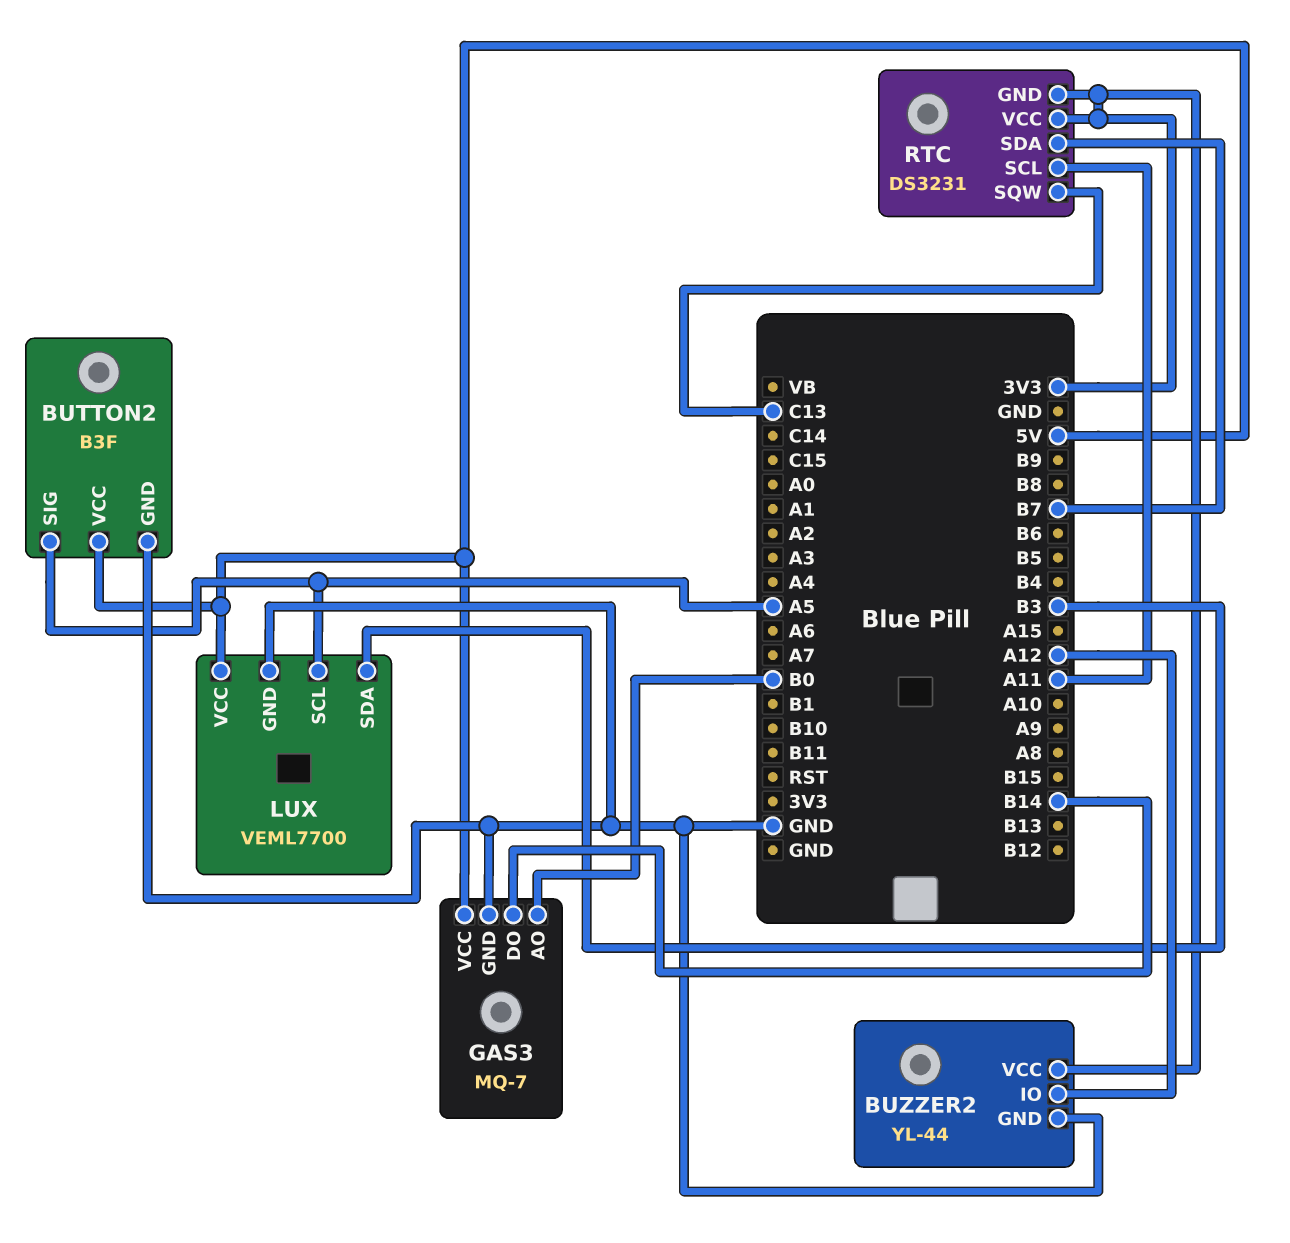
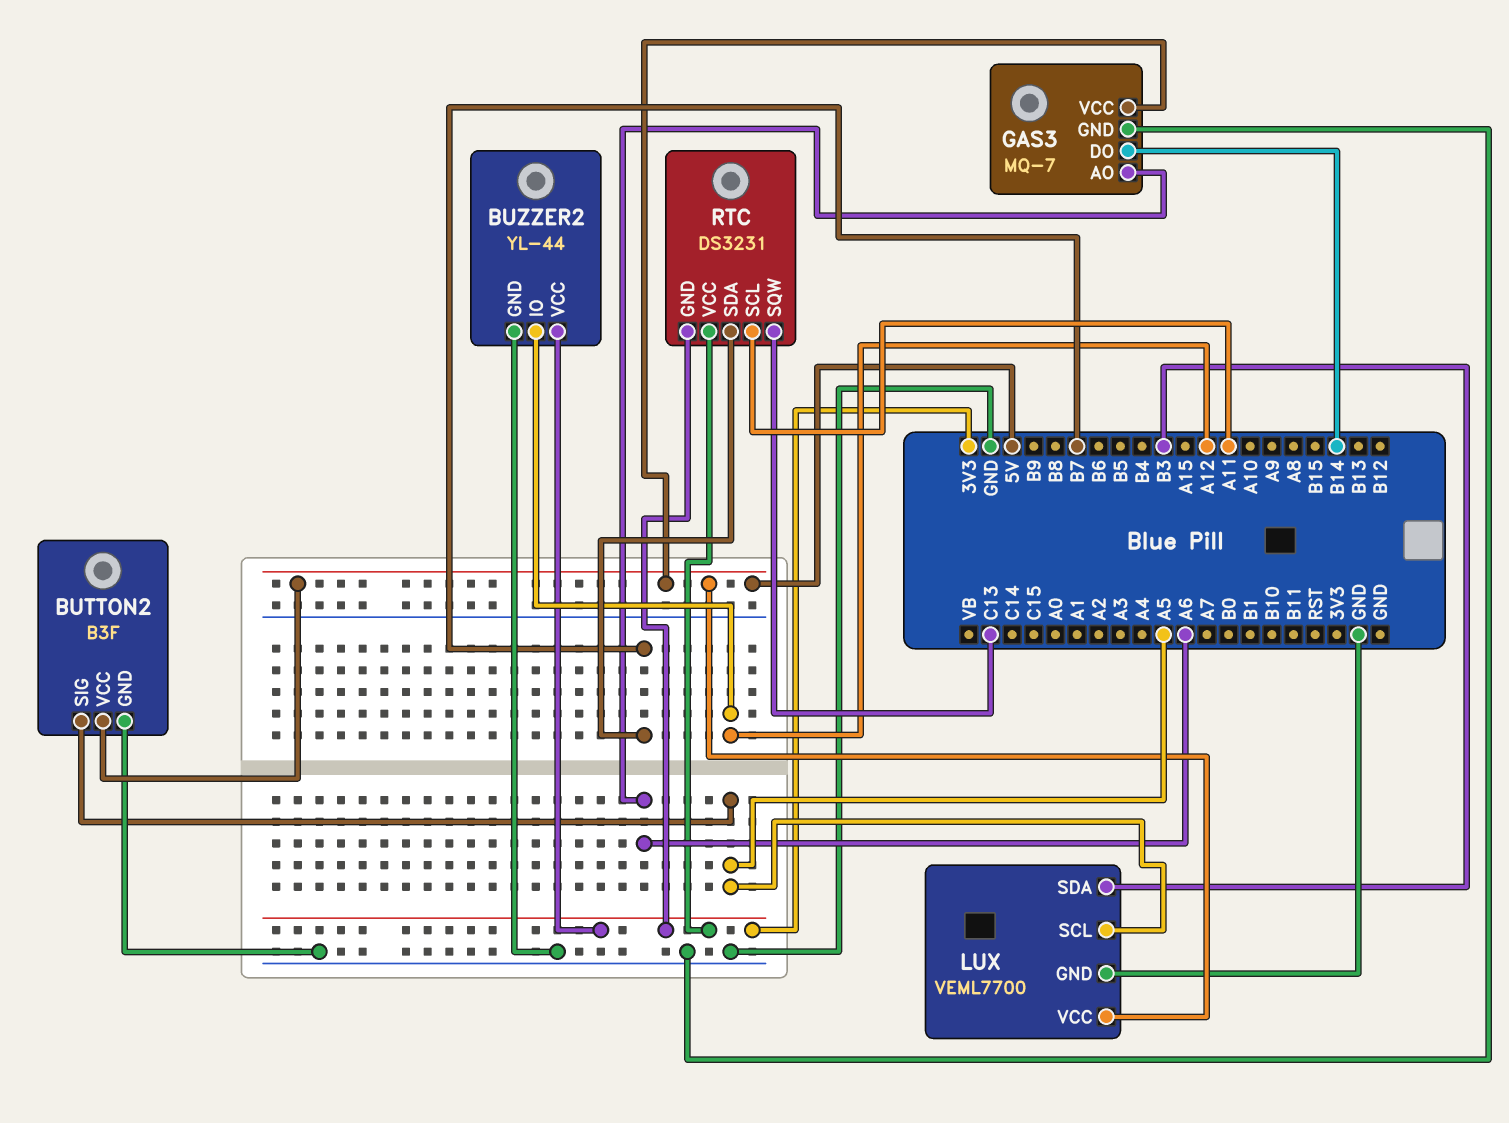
GAS3 pin AO: B0 -> A6

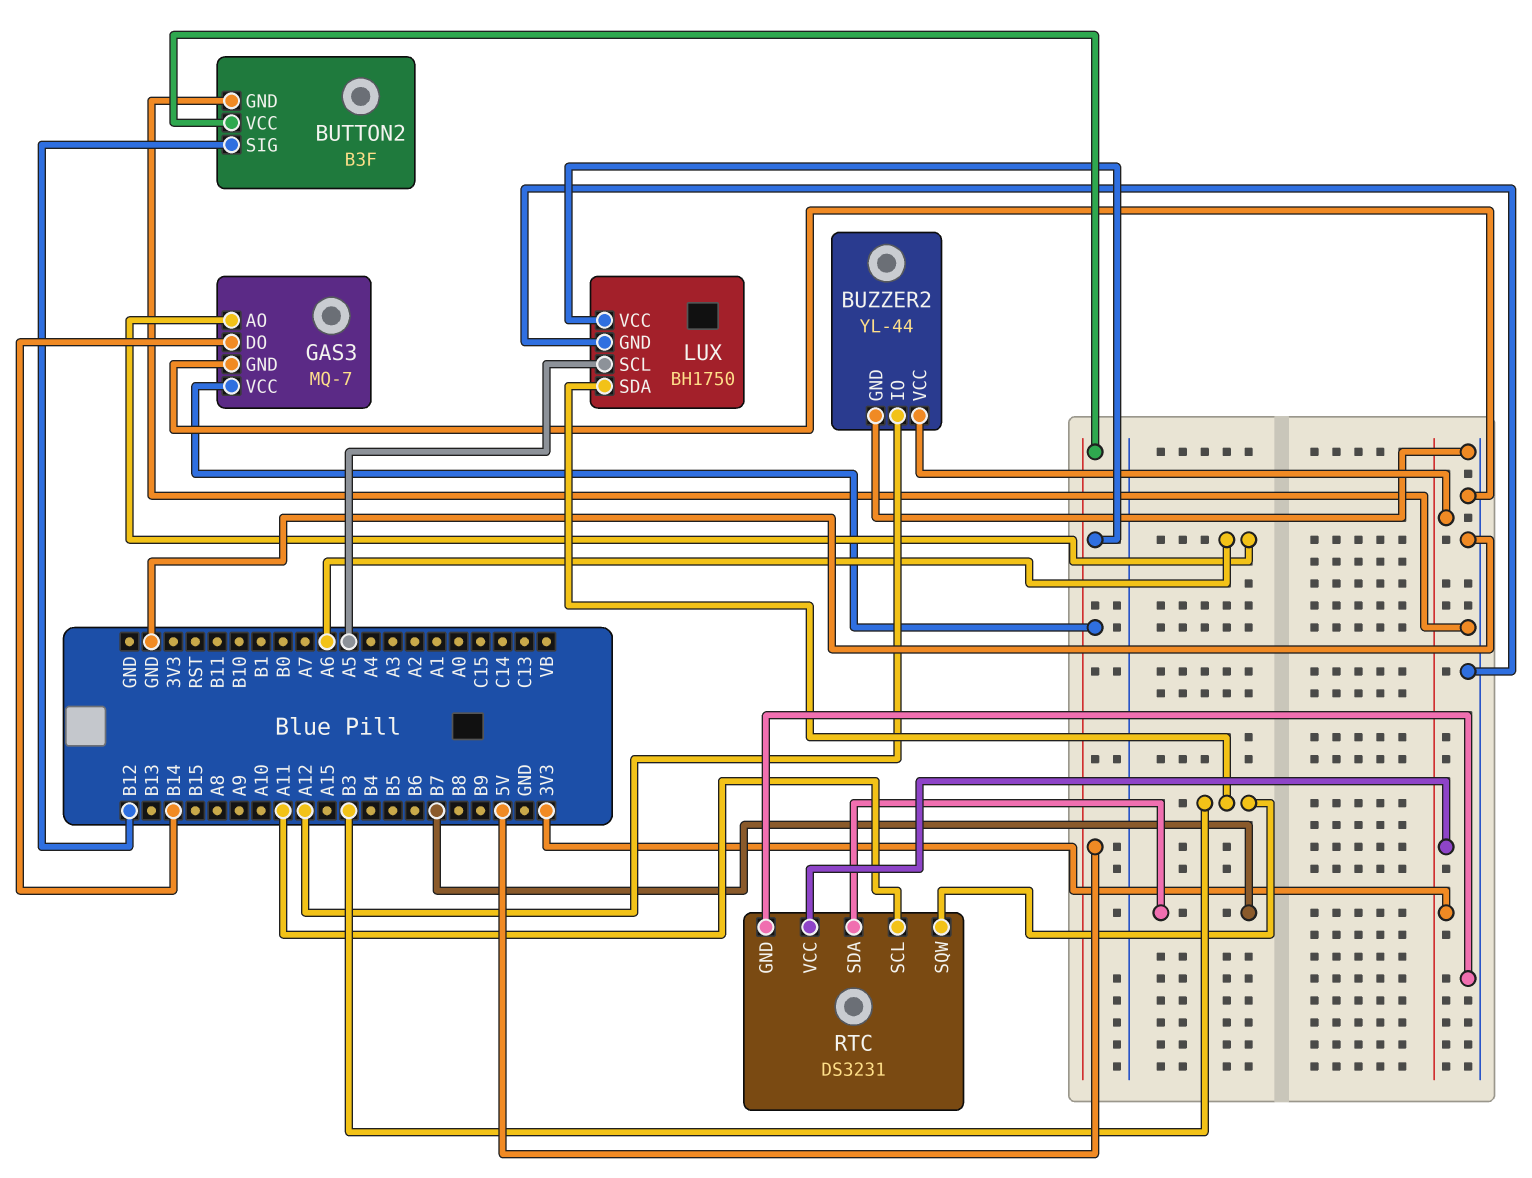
BUTTON2 pin SIG: A5 -> B12
LUX: VEML7700 -> BH1750
RTC pin GND: 3V3 -> GND
RTC pin SQW: C13 -> B3

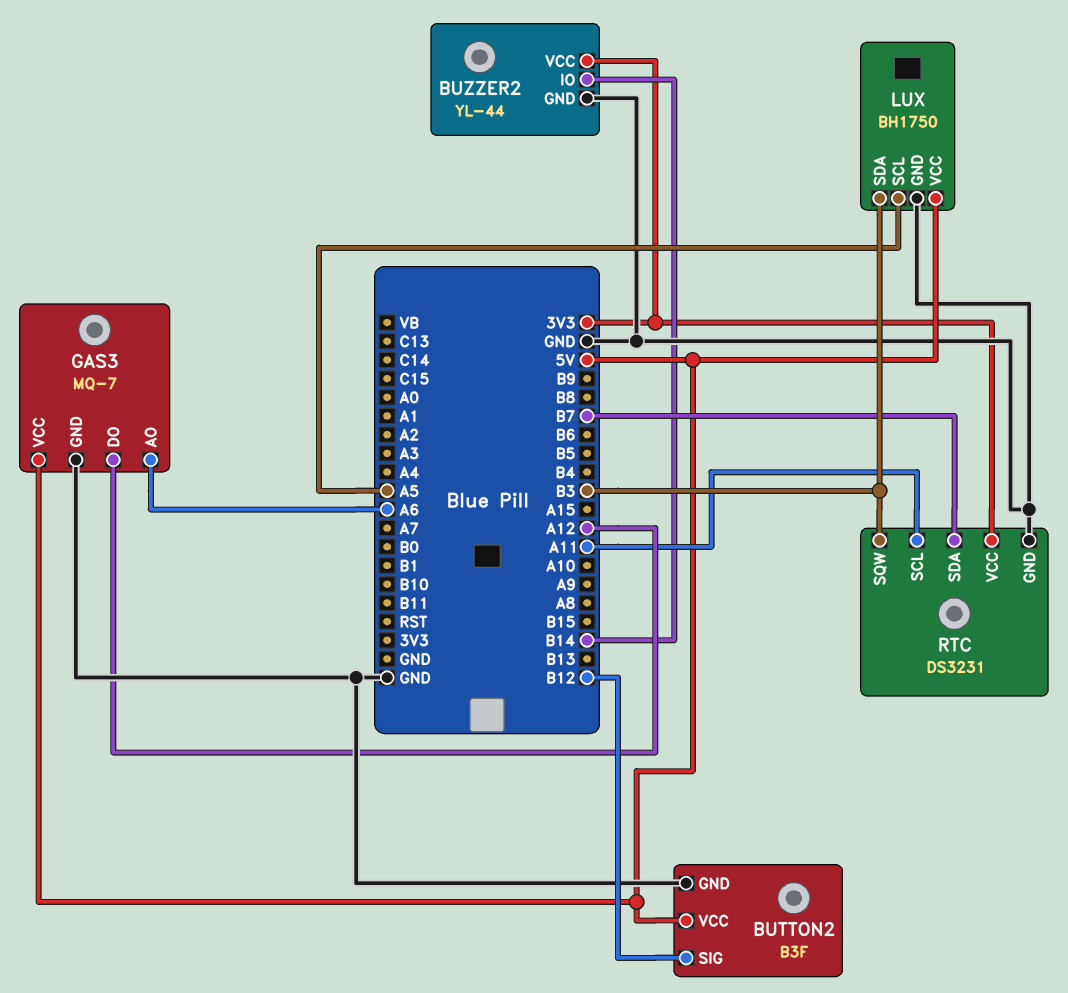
BUZZER2 pin IO: A12 -> B14
GAS3 pin DO: B14 -> A12

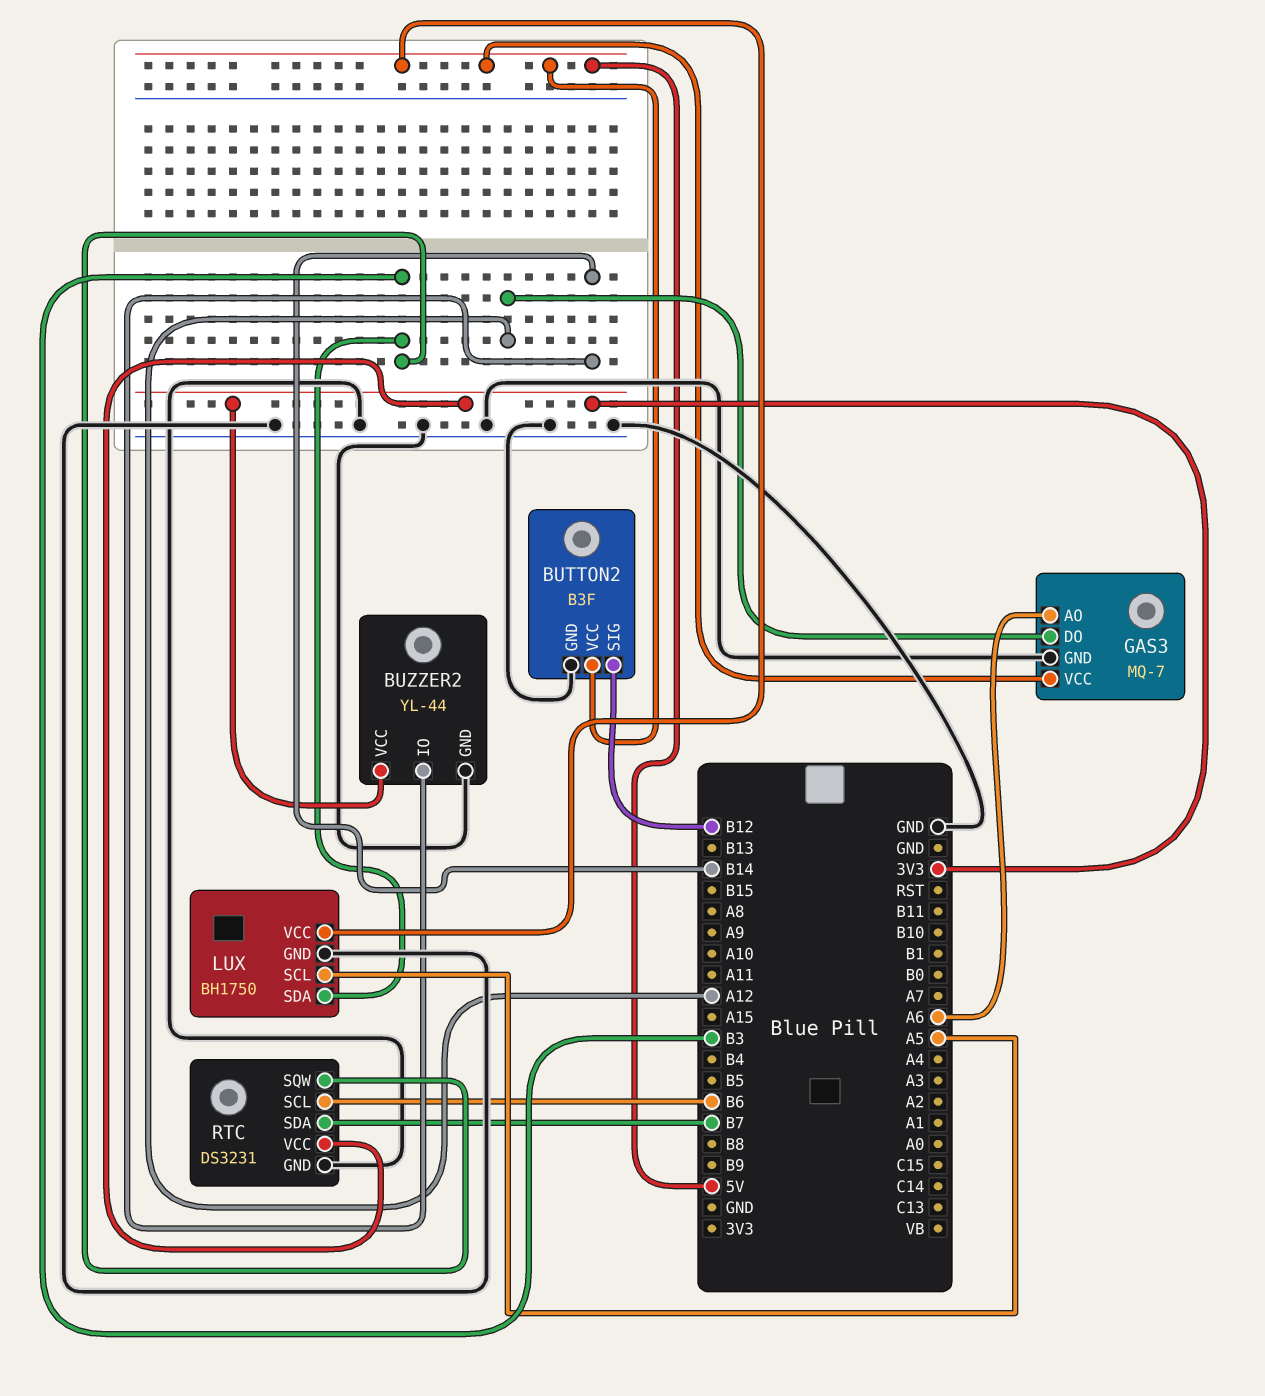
RTC pin SCL: A11 -> B6

